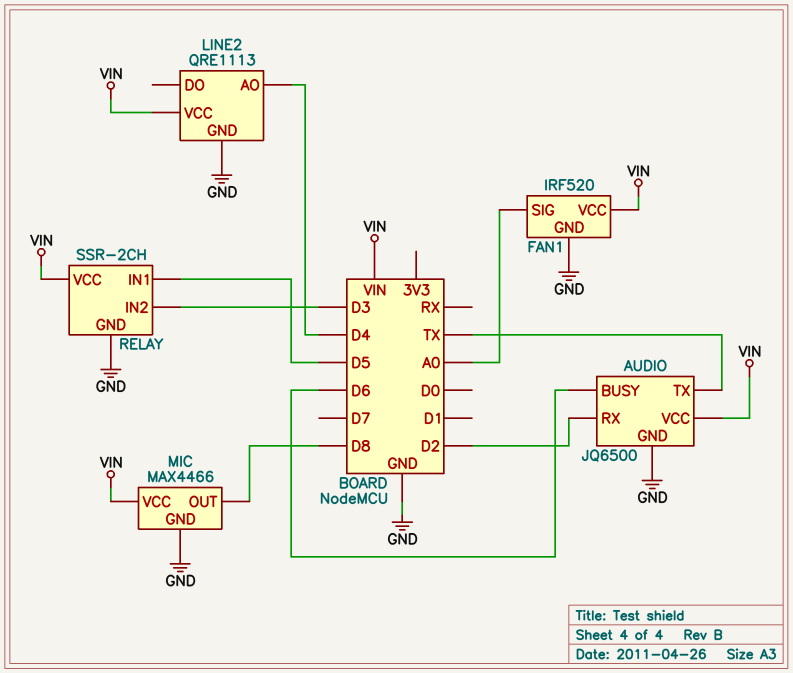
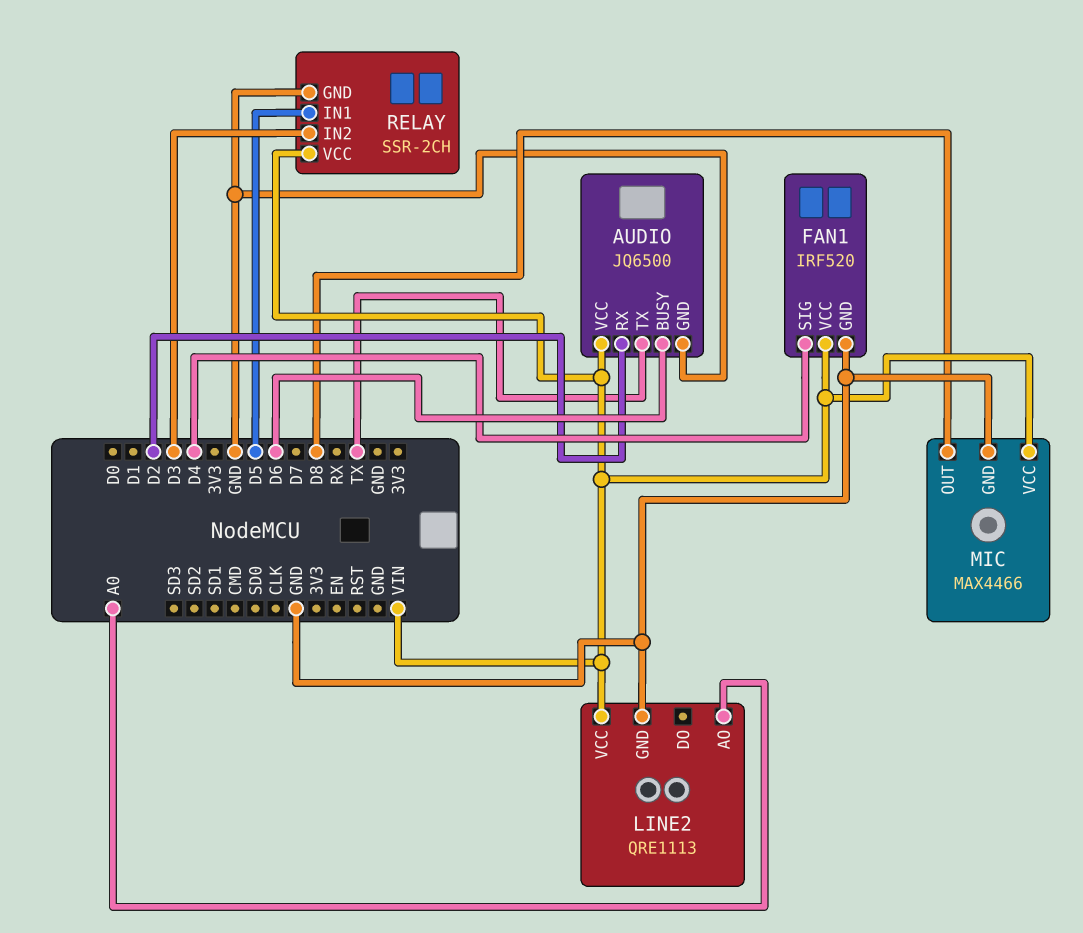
FAN1 pin SIG: A0 -> D4
LINE2 pin AO: D4 -> A0

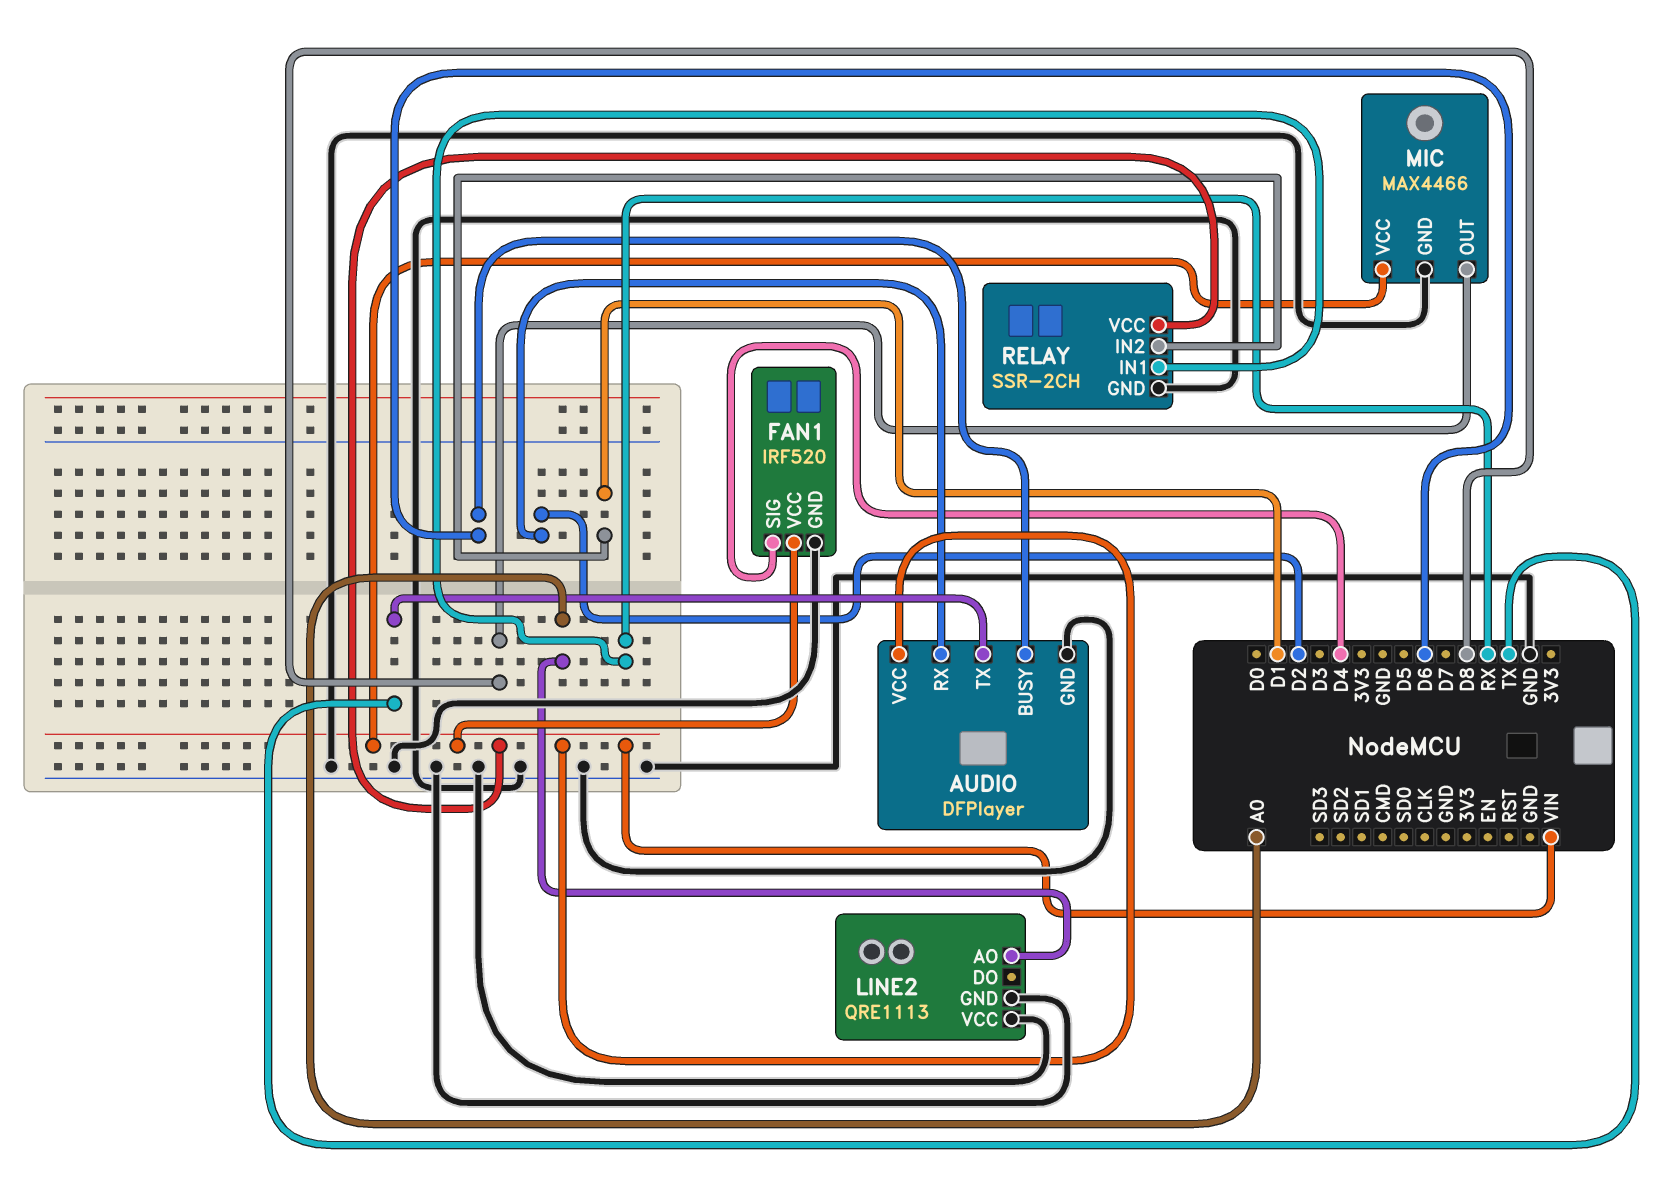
AUDIO: JQ6500 -> DFPlayer
LINE2 pin VCC: VIN -> GND
RELAY pin IN1: D5 -> RX
RELAY pin IN2: D3 -> D1

